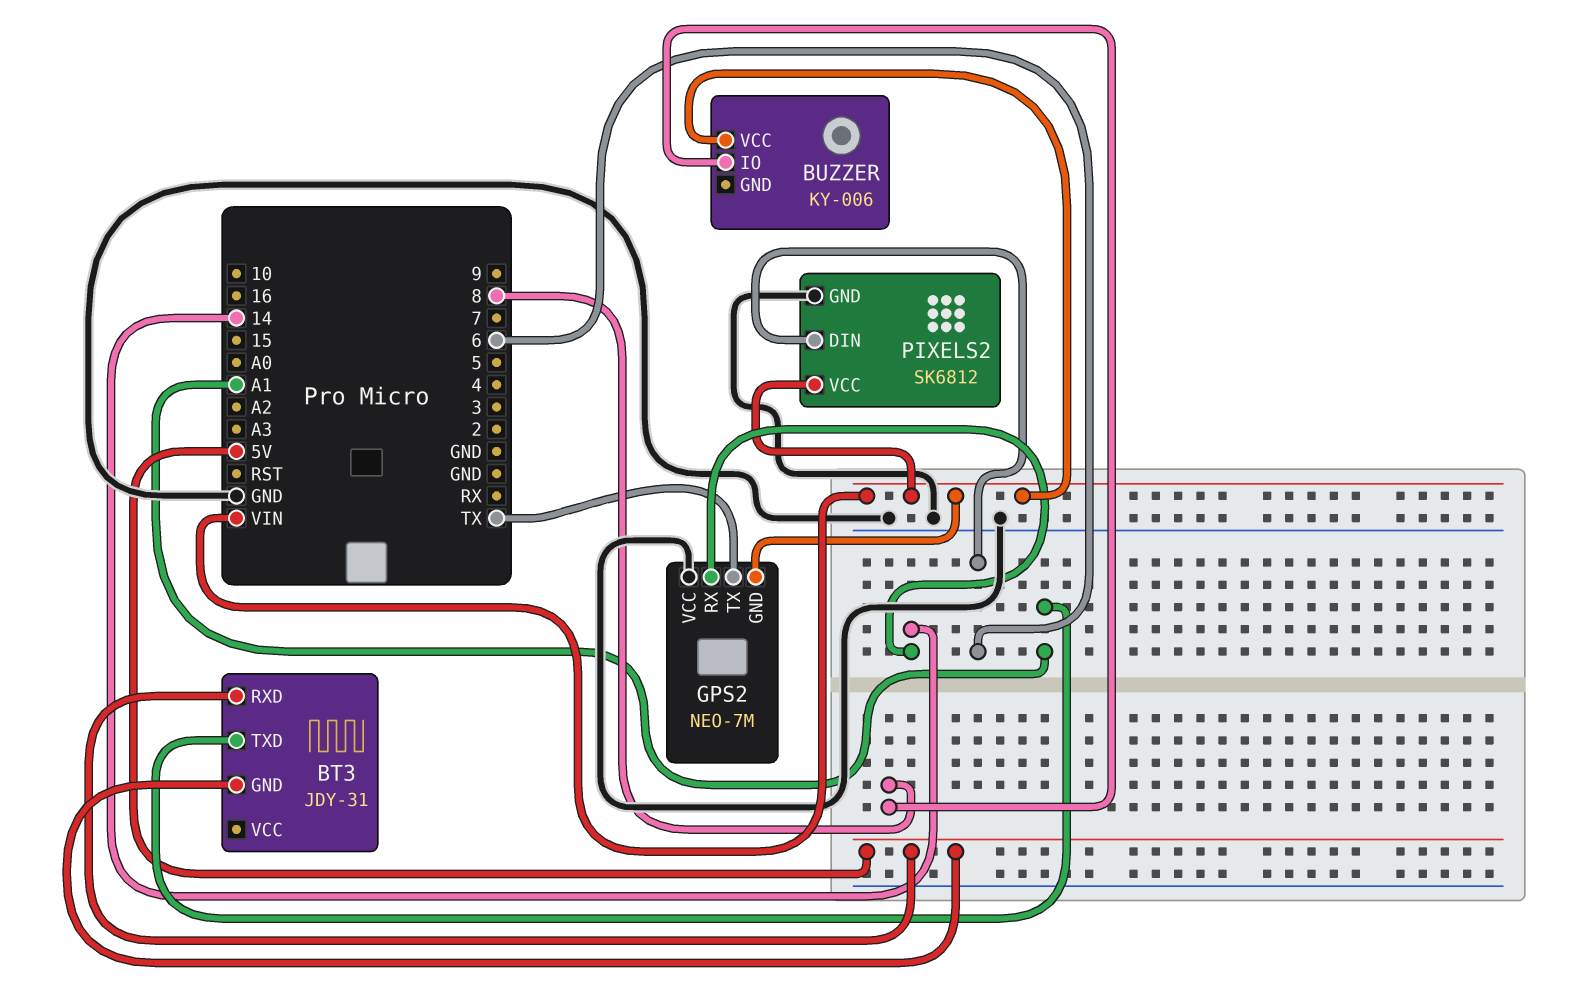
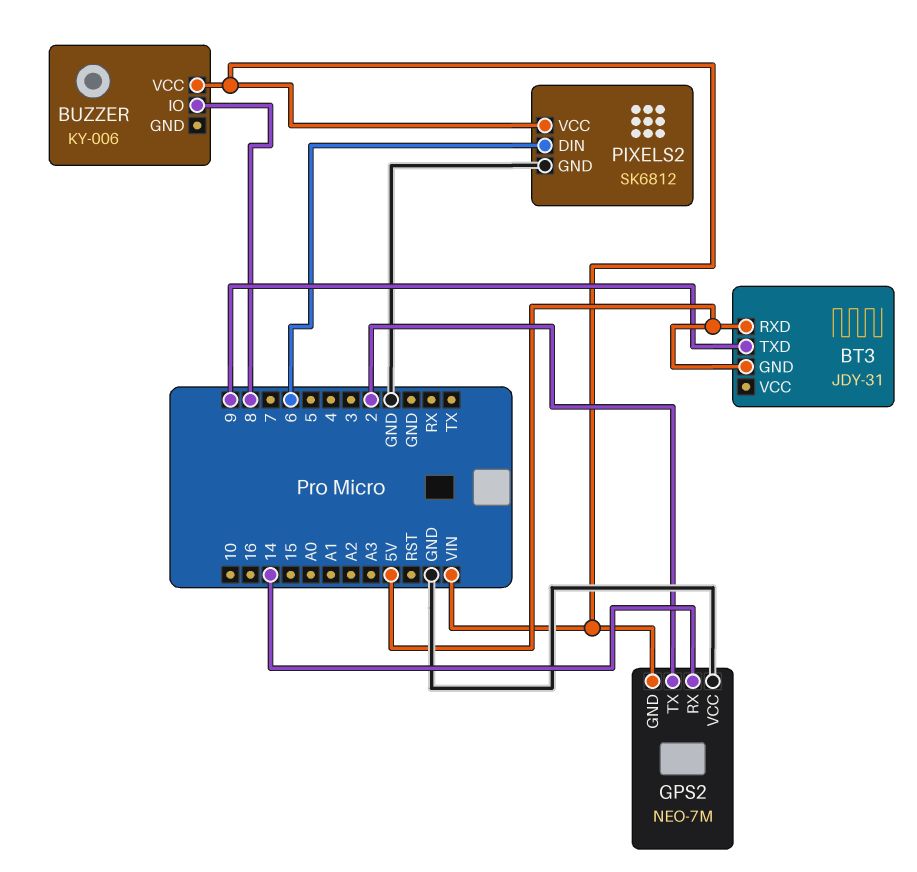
BT3 pin TXD: A1 -> 9
GPS2 pin TX: TX -> 2

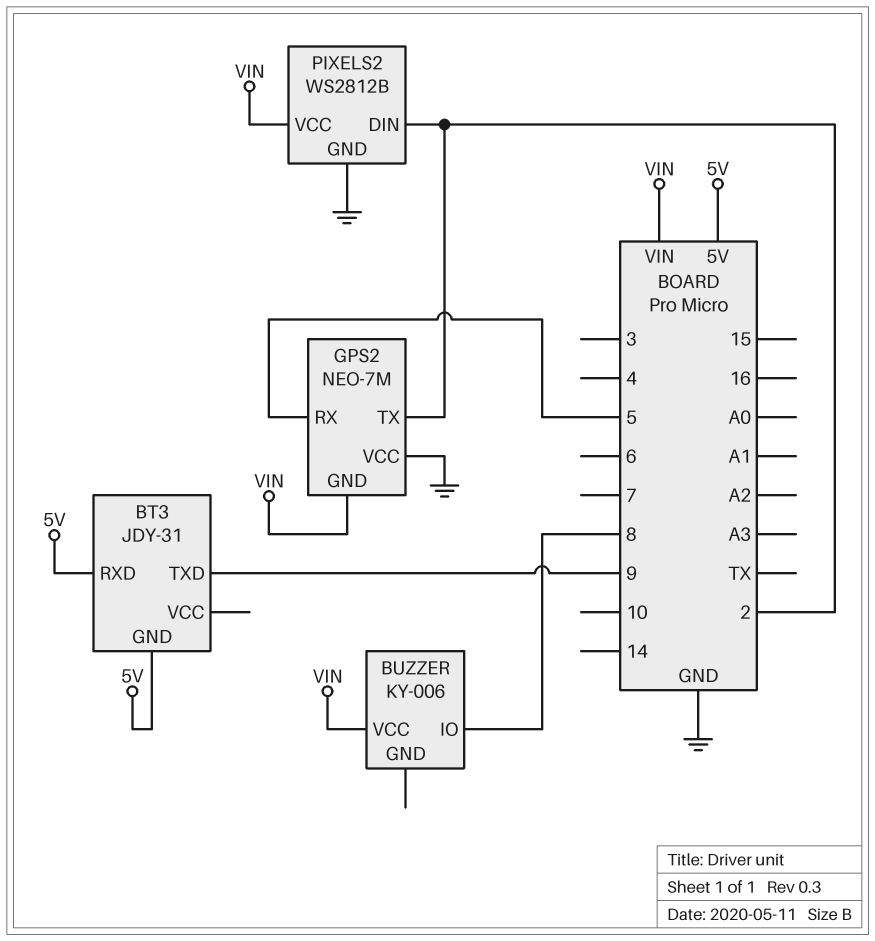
GPS2 pin RX: 14 -> 5
PIXELS2: SK6812 -> WS2812B
PIXELS2 pin DIN: 6 -> 2

